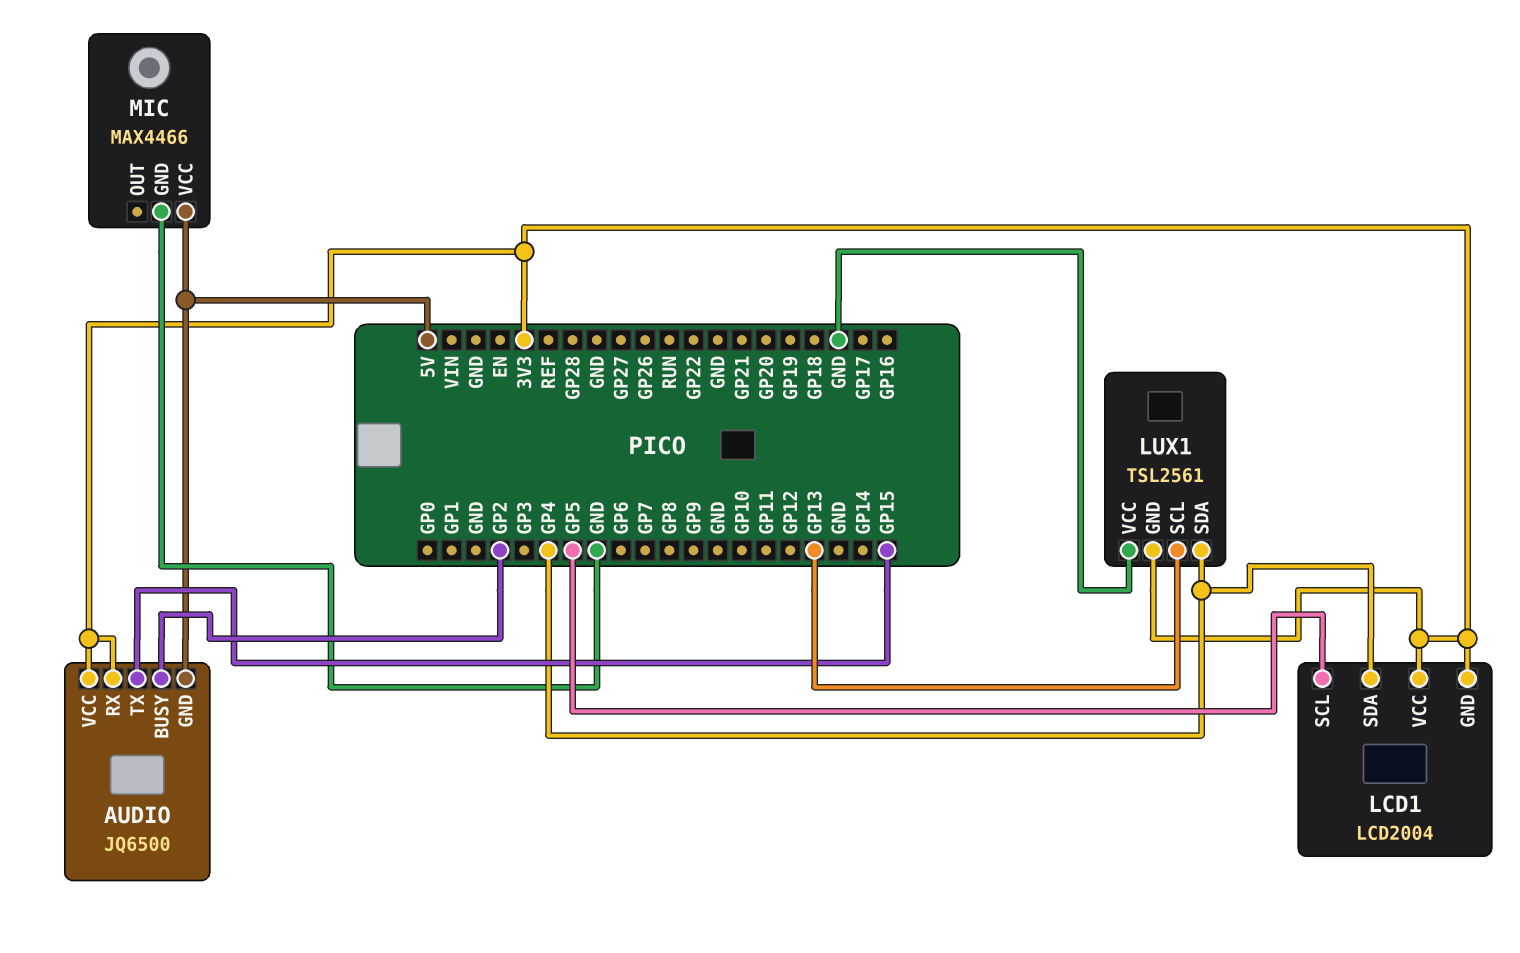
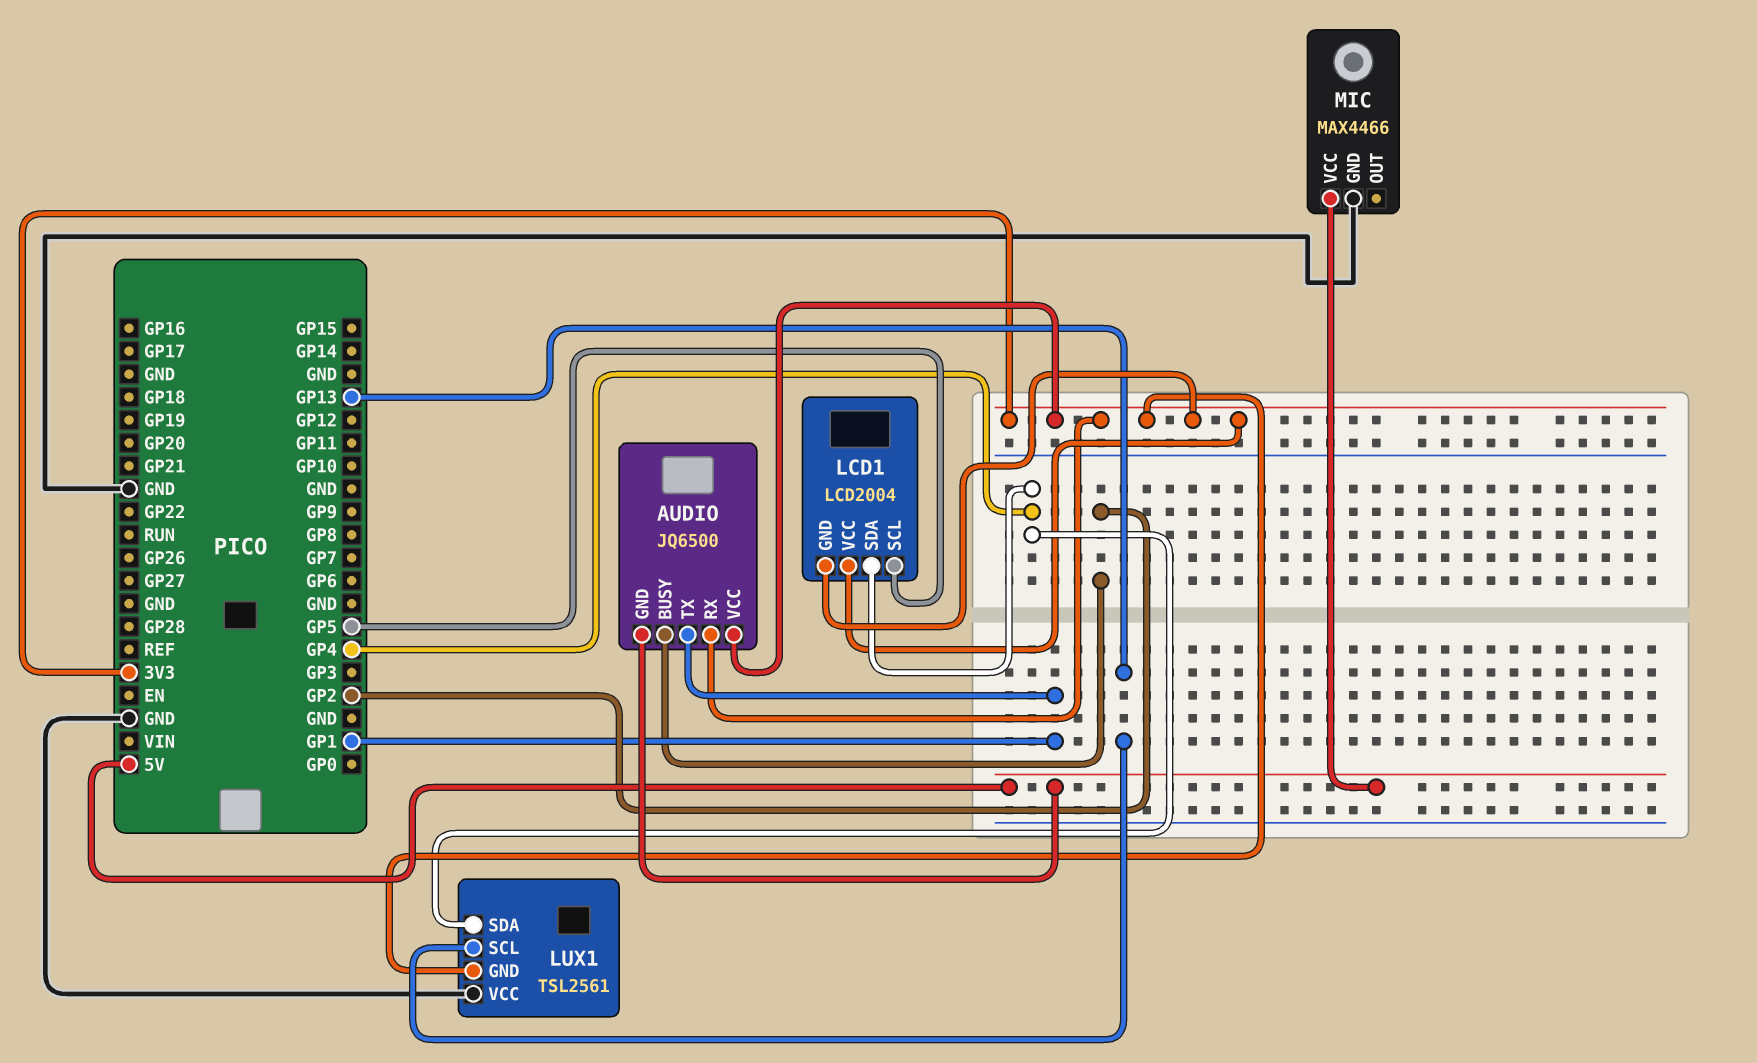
AUDIO pin TX: GP15 -> GP1

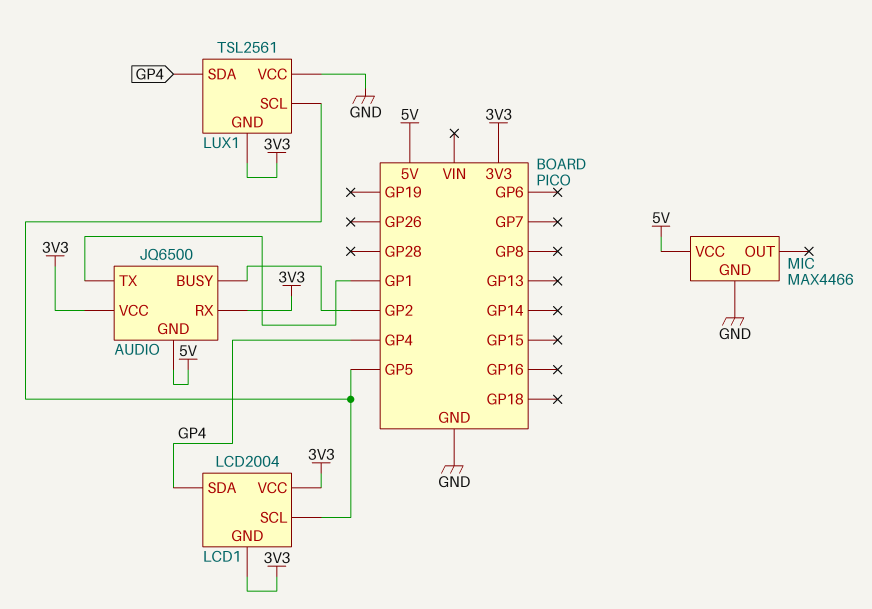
LUX1 pin SCL: GP13 -> GP5

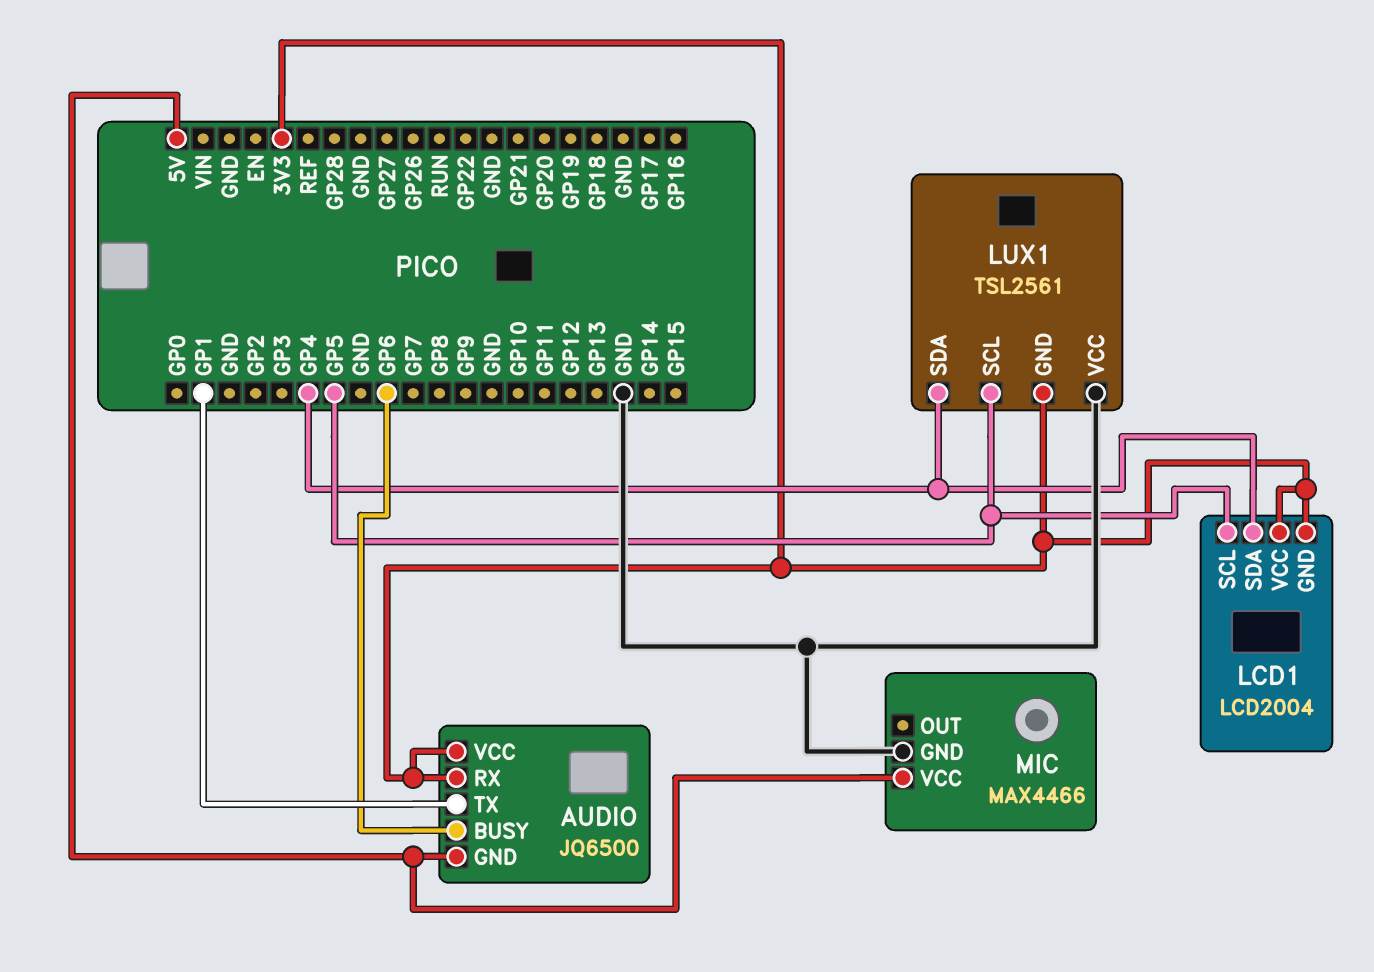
AUDIO pin BUSY: GP2 -> GP6

